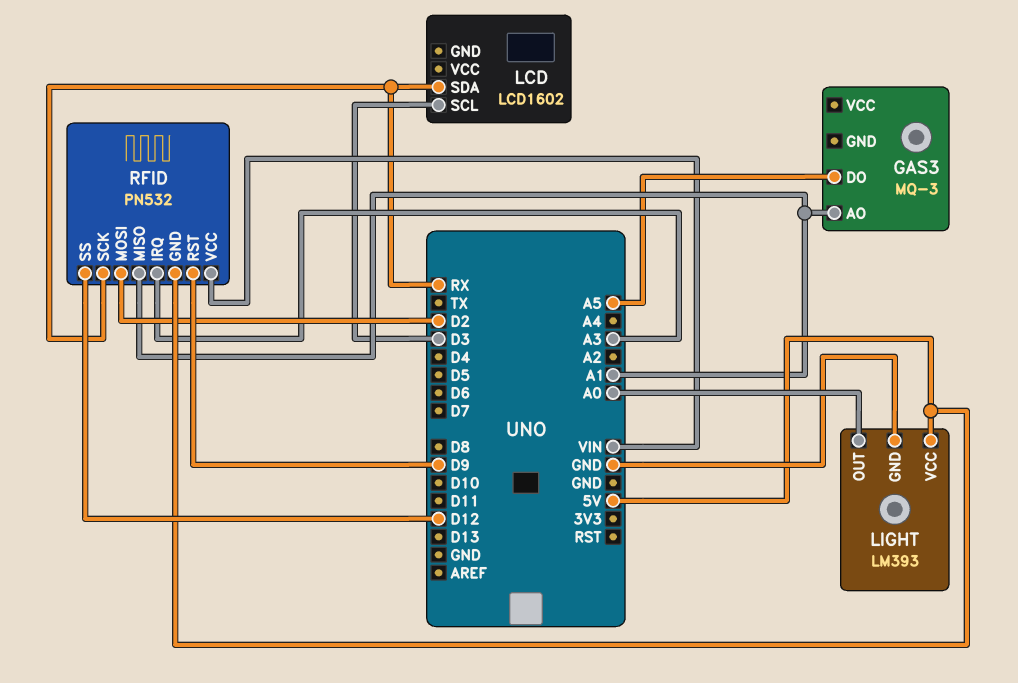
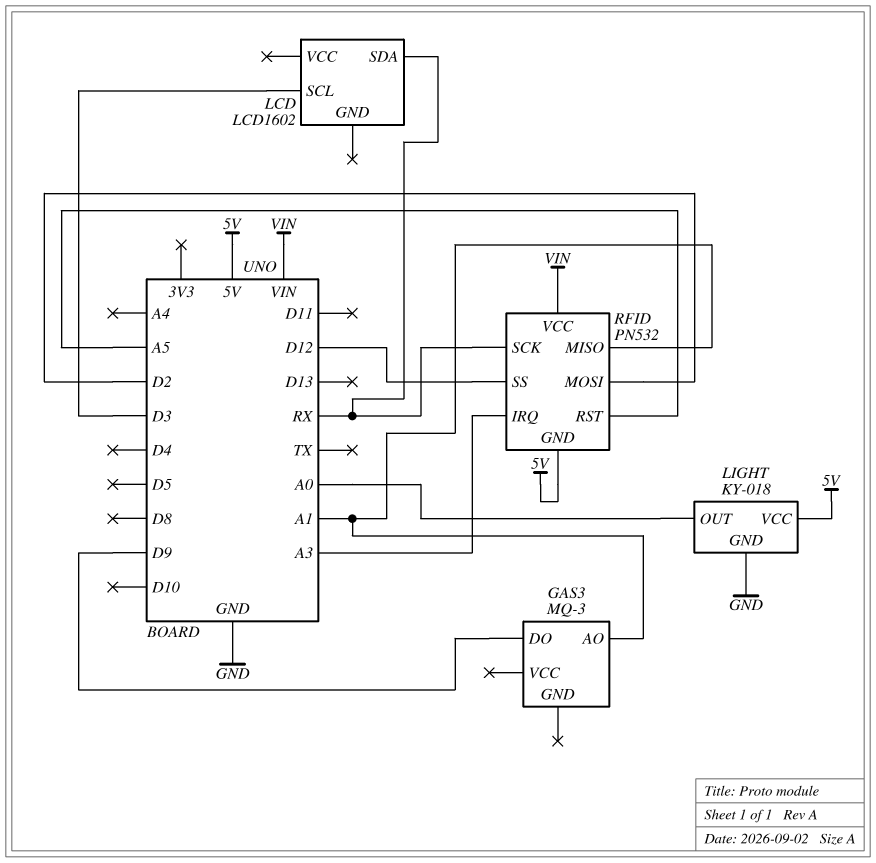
GAS3 pin DO: A5 -> D9
LIGHT: LM393 -> KY-018
RFID pin RST: D9 -> A5

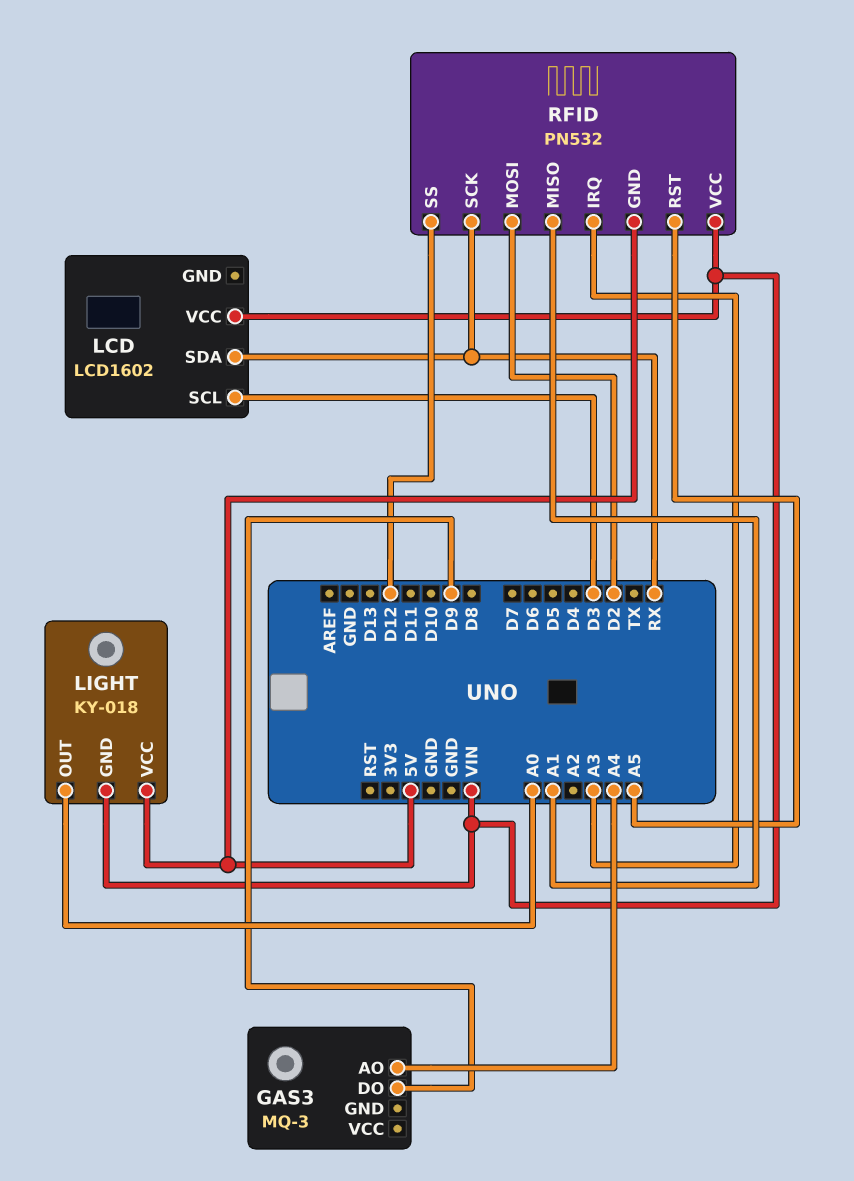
GAS3 pin AO: A1 -> A4
LCD pin VCC: none -> VIN
LIGHT pin GND: GND -> VIN

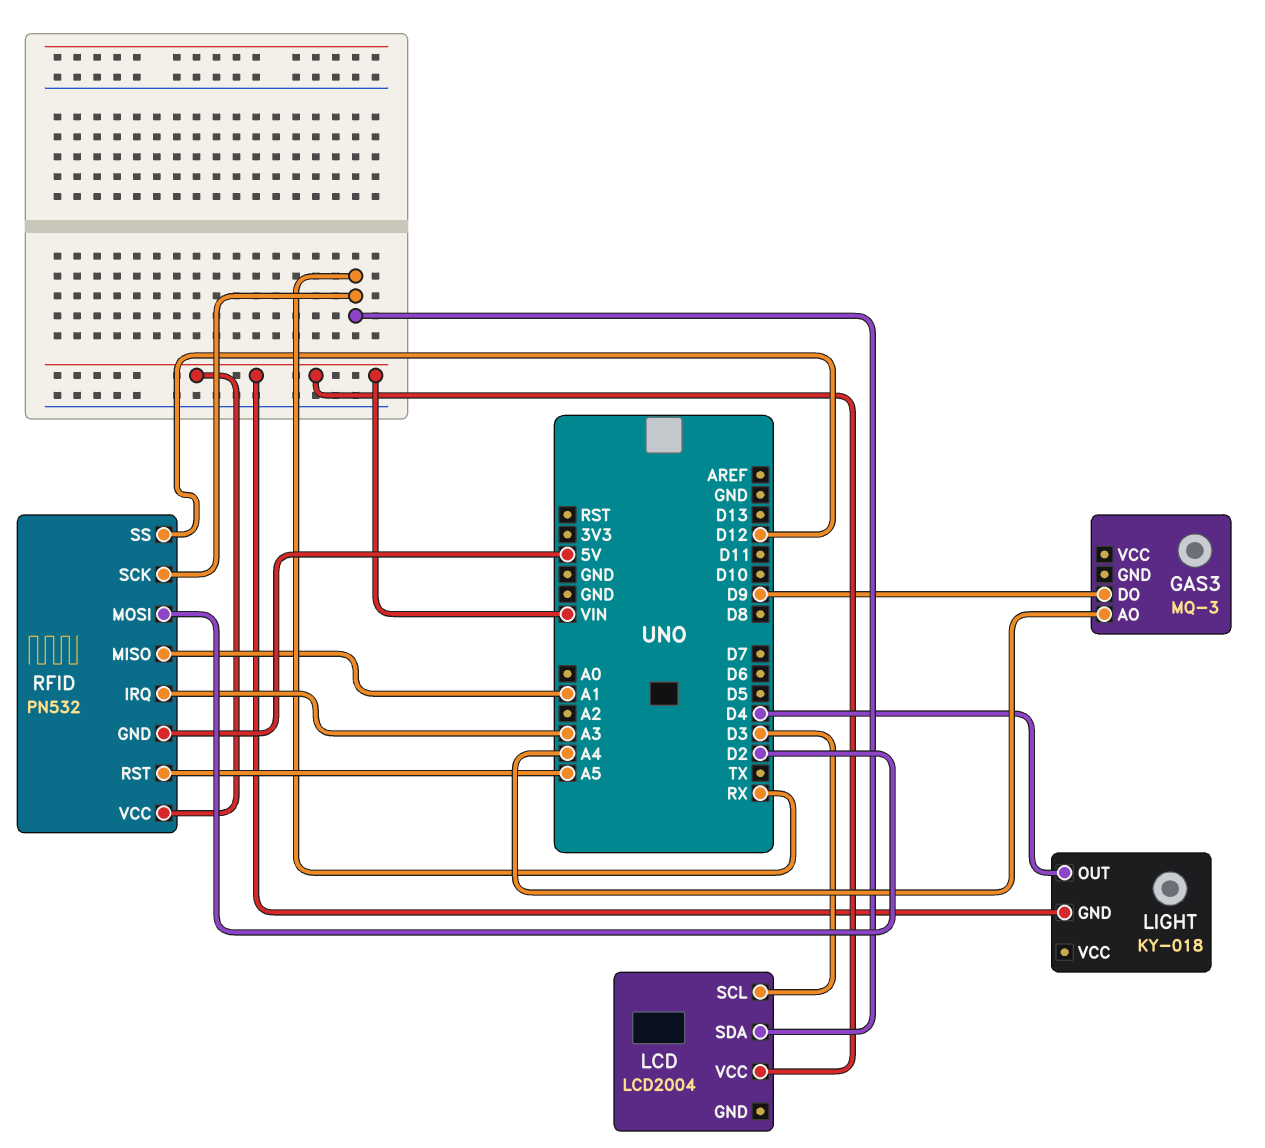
LCD: LCD1602 -> LCD2004
LIGHT pin OUT: A0 -> D4
LIGHT pin VCC: 5V -> none

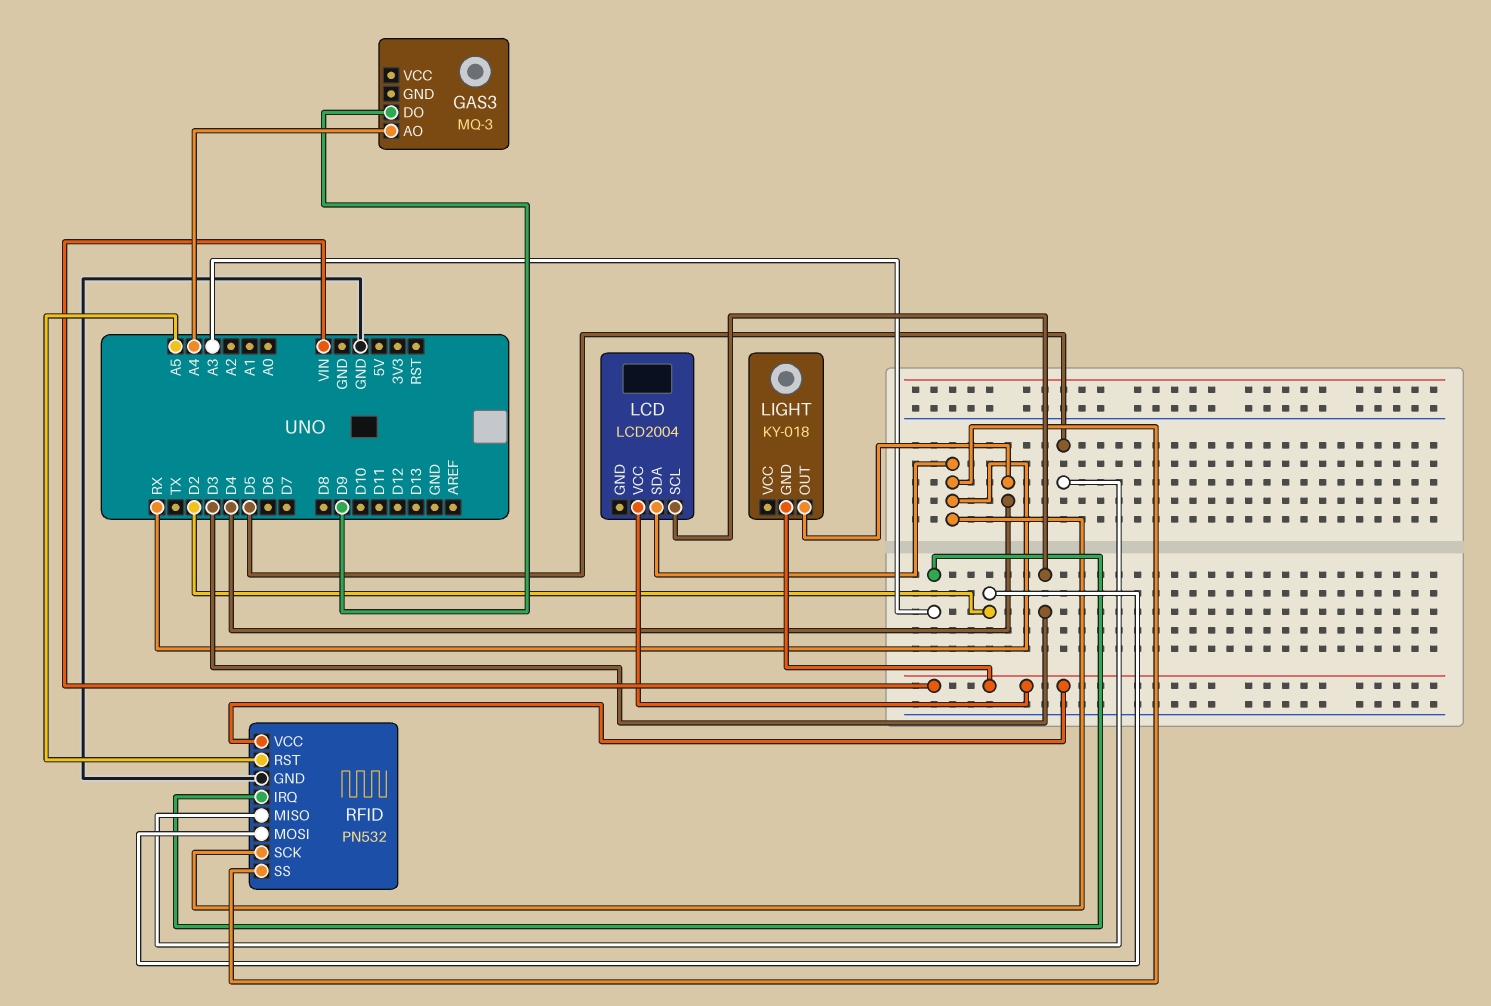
RFID pin GND: 5V -> GND
RFID pin MISO: A1 -> D5
RFID pin SS: D12 -> RX

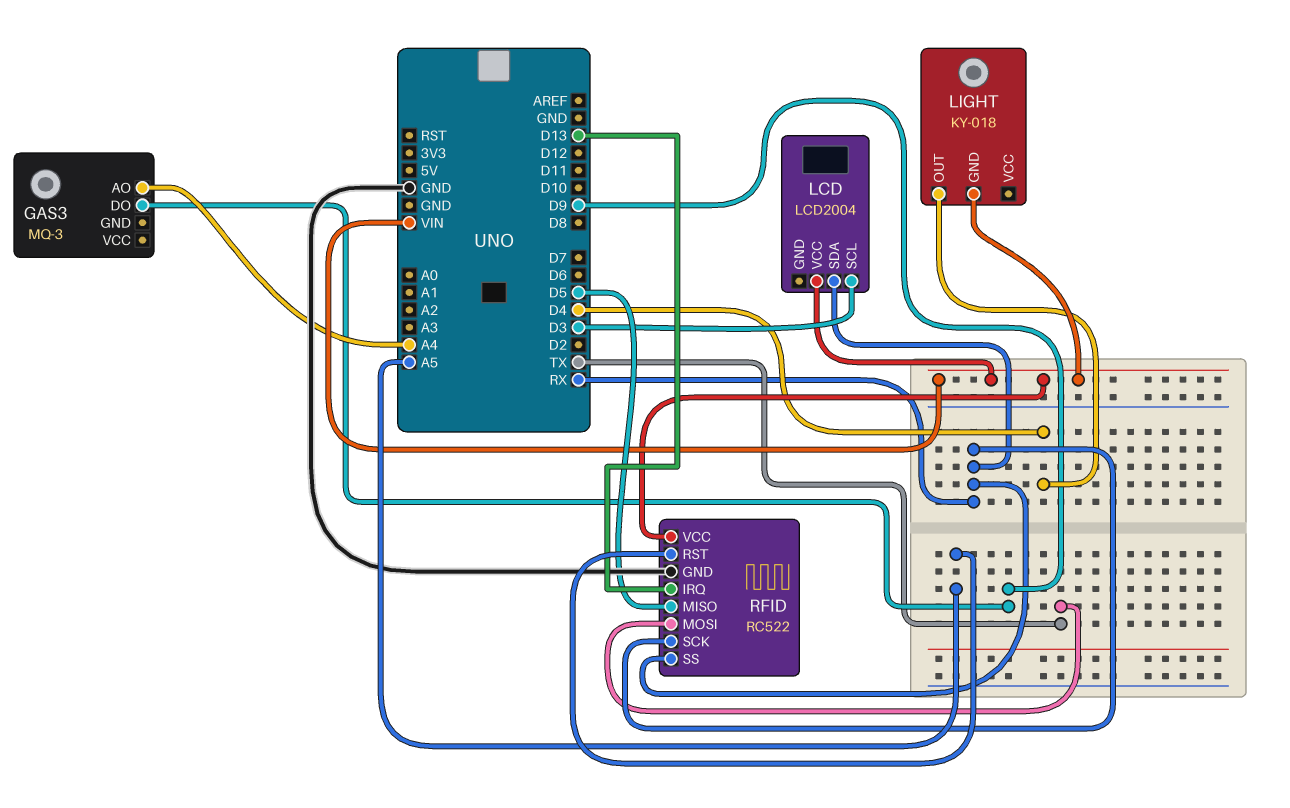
RFID: PN532 -> RC522
RFID pin IRQ: A3 -> D13
RFID pin MOSI: D2 -> TX

